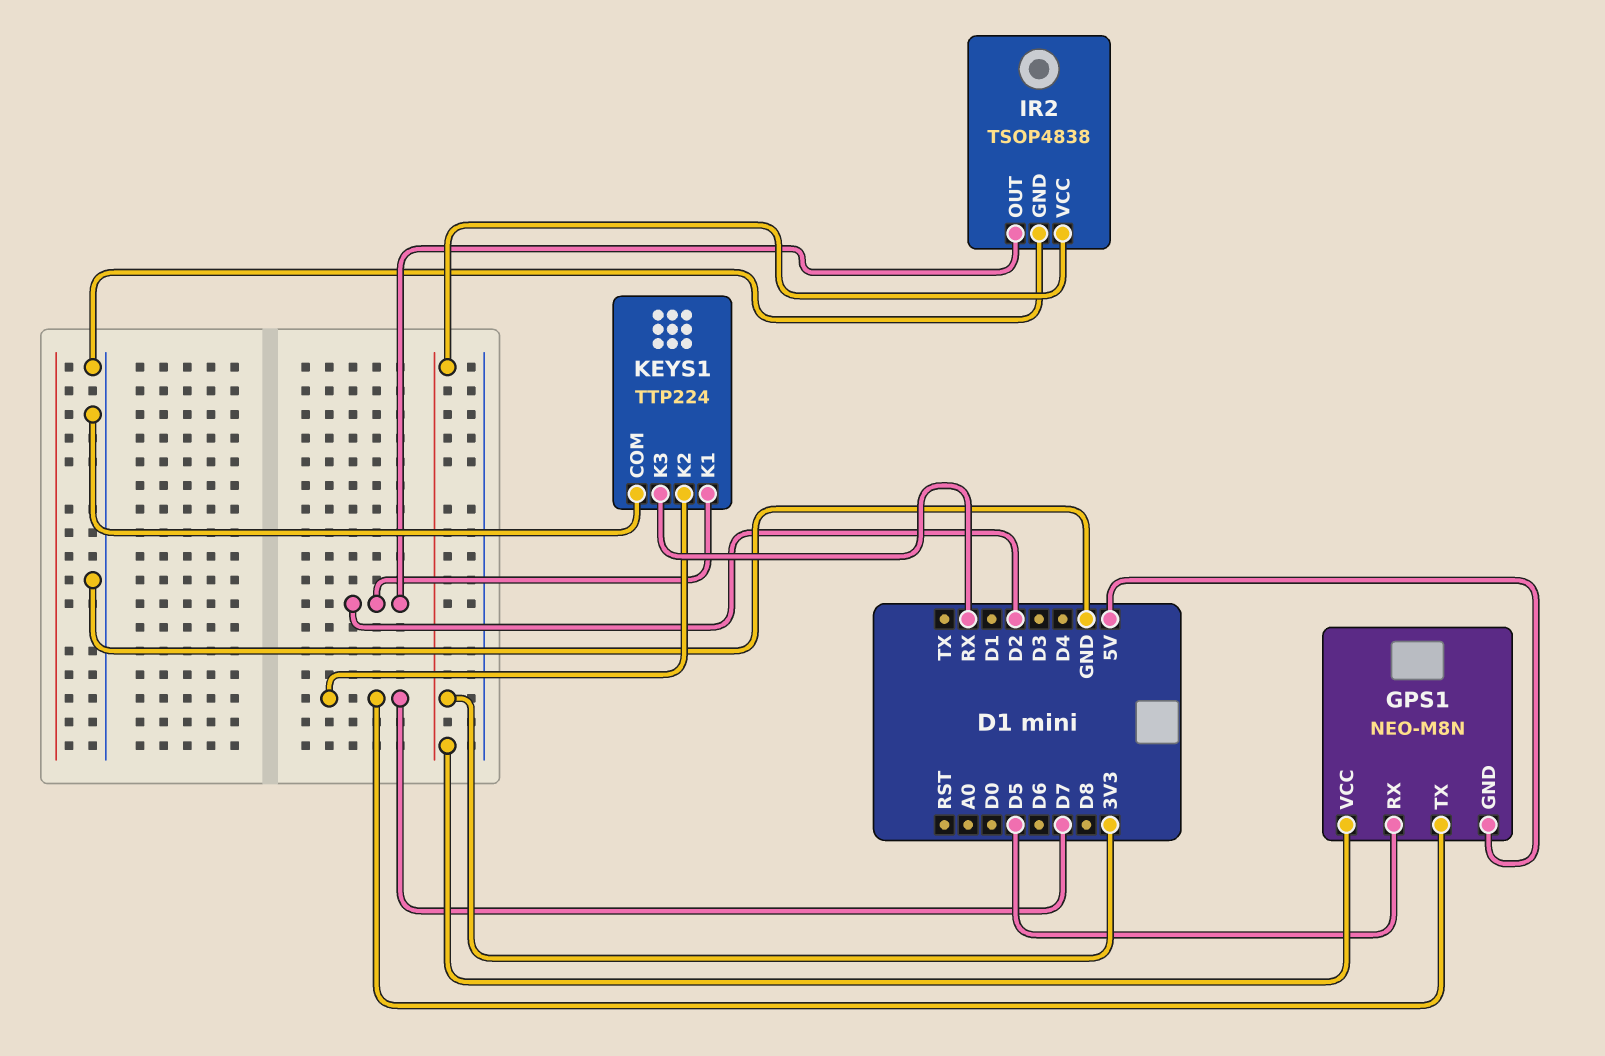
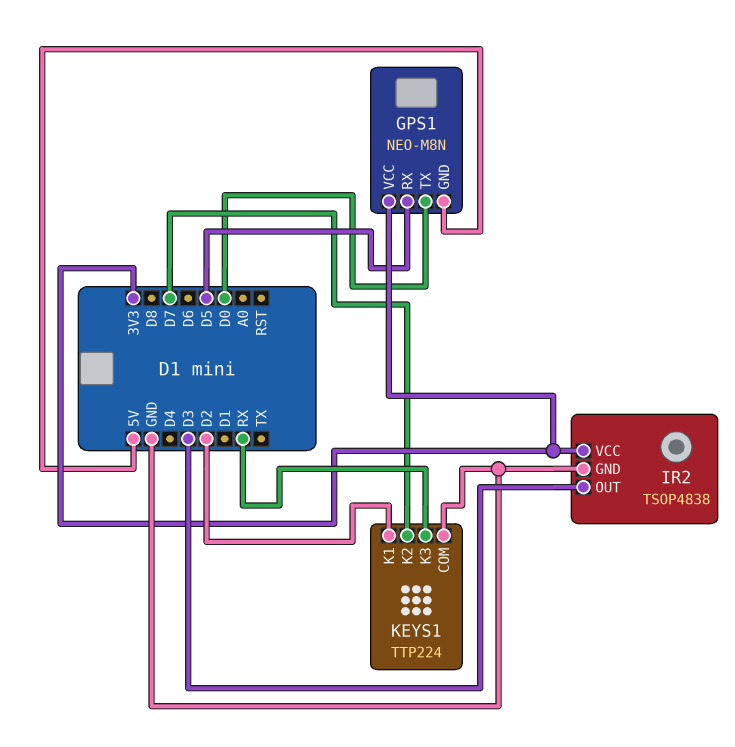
GPS1 pin TX: D7 -> D0
IR2 pin OUT: D2 -> D3

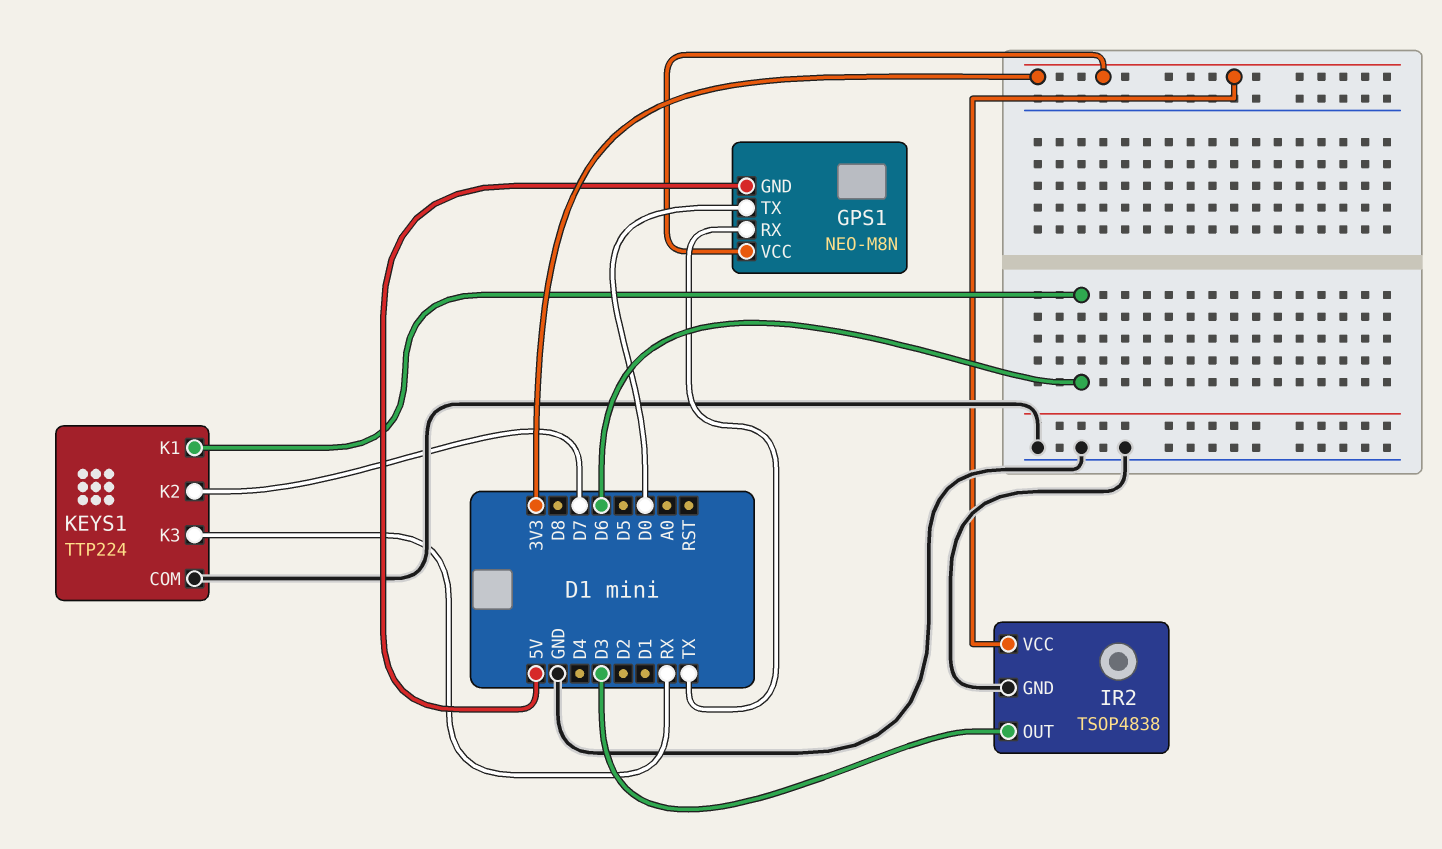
GPS1 pin RX: D5 -> TX
KEYS1 pin K1: D2 -> D6

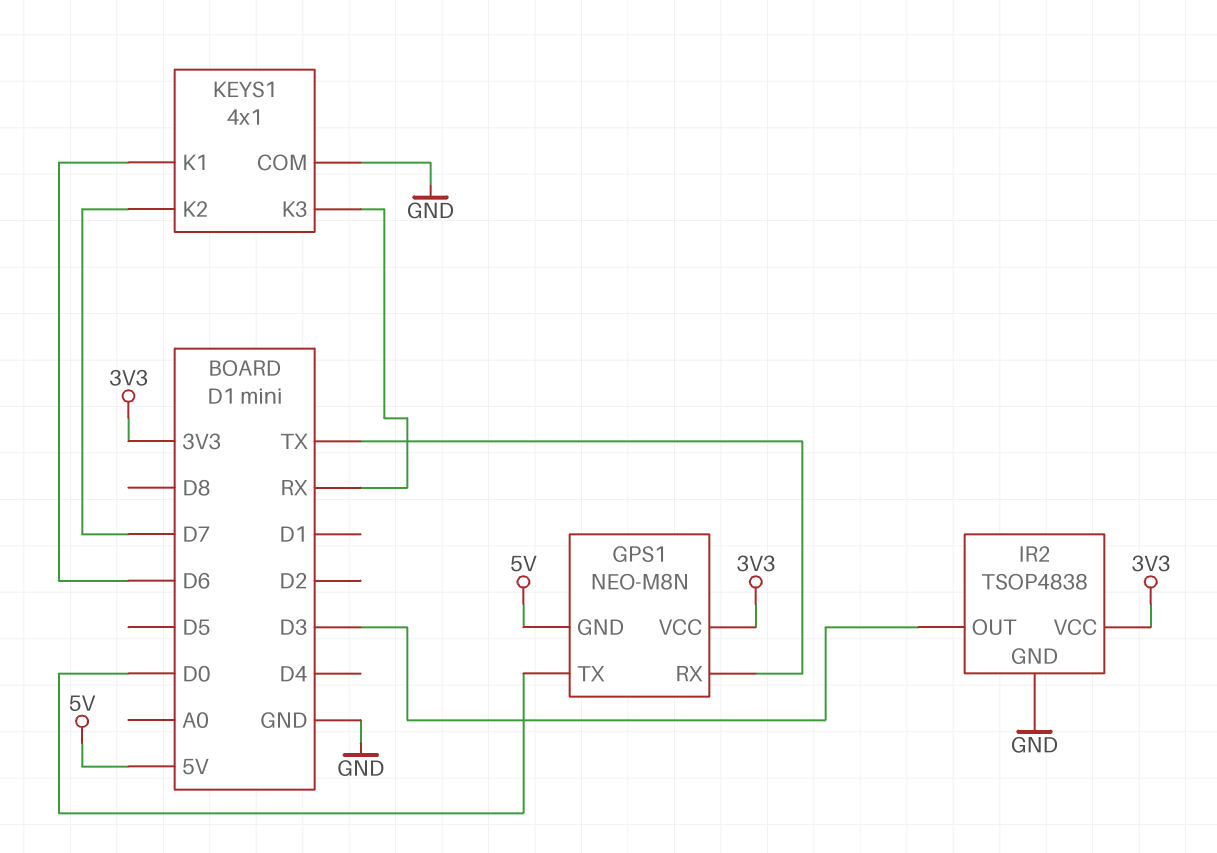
KEYS1: TTP224 -> 4x1

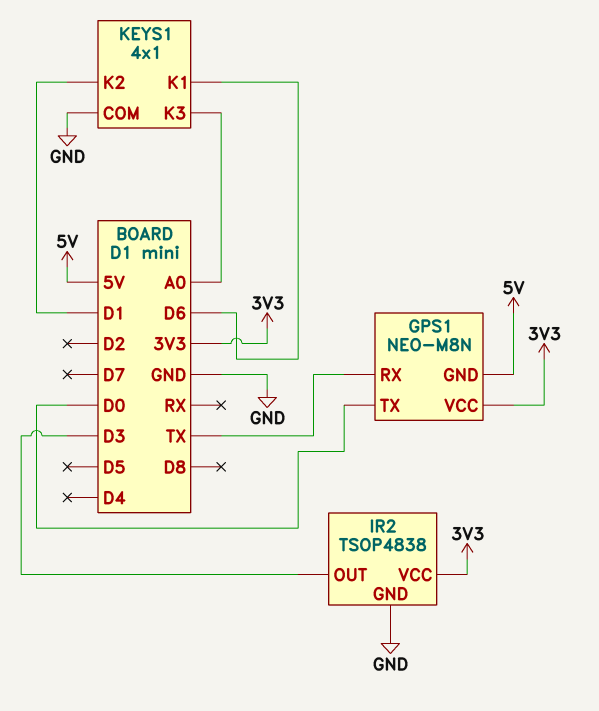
KEYS1 pin K2: D7 -> D1
KEYS1 pin K3: RX -> A0

